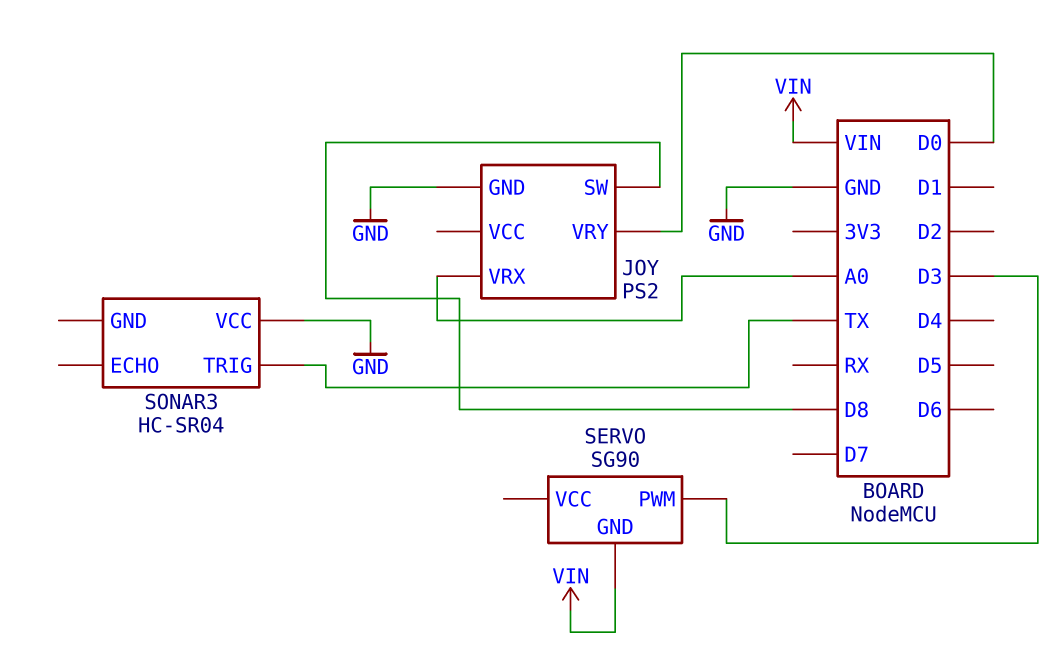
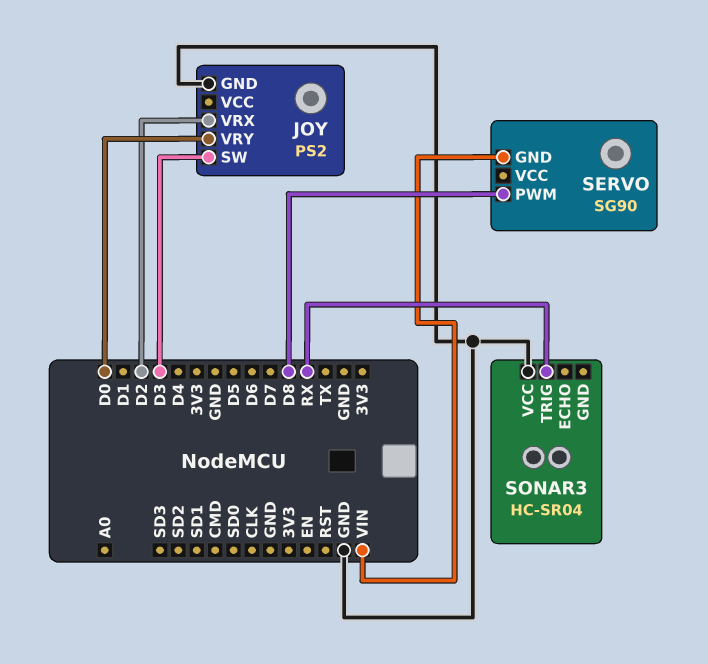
JOY pin SW: D8 -> D3
JOY pin VRX: A0 -> D2
SERVO pin PWM: D3 -> D8
SONAR3 pin TRIG: TX -> RX

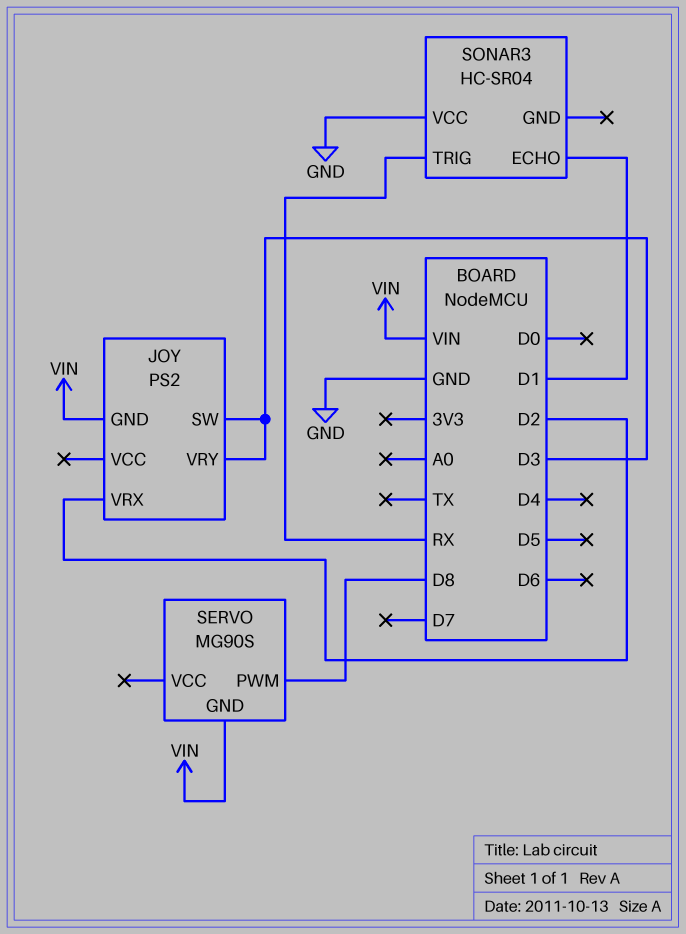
JOY pin GND: GND -> VIN
JOY pin VRY: D0 -> D3
SERVO: SG90 -> MG90S
SONAR3 pin ECHO: none -> D1

